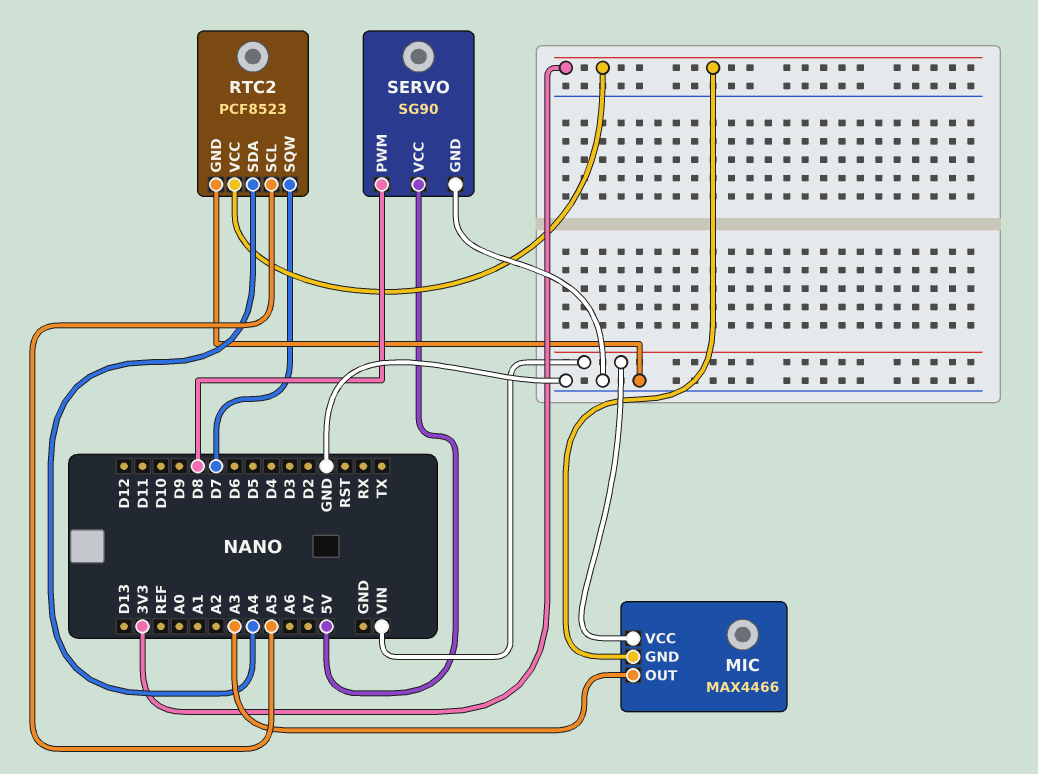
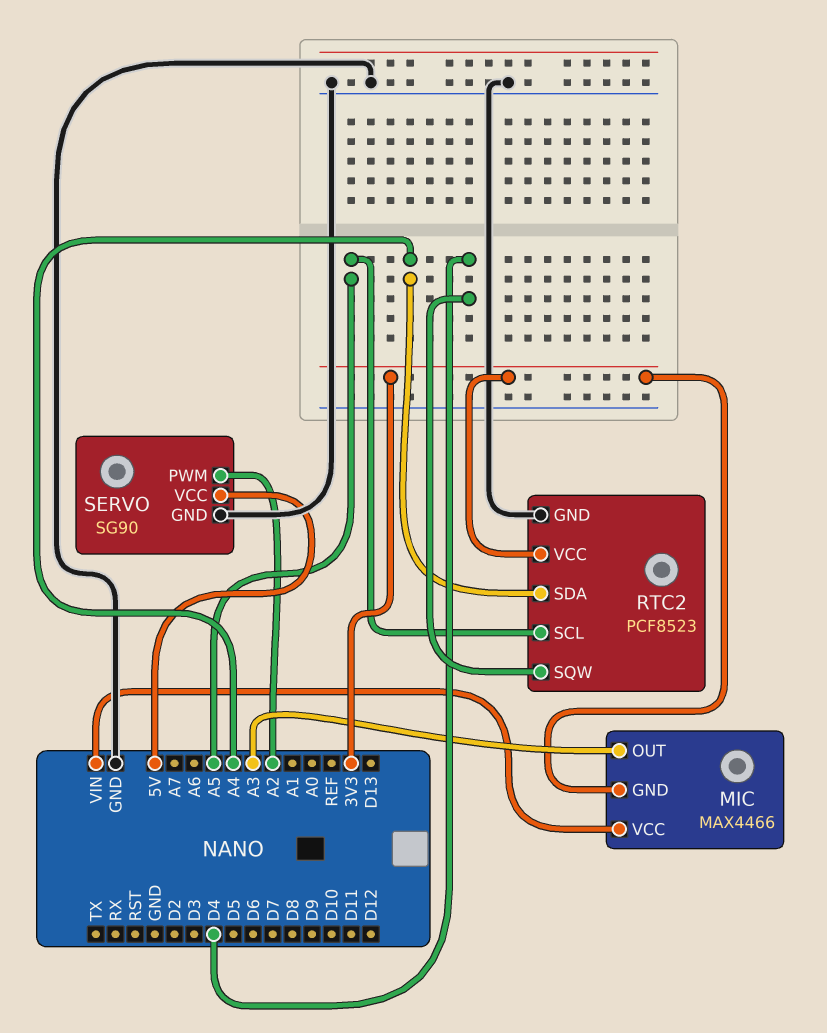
RTC2 pin SQW: D7 -> D4
SERVO pin PWM: D8 -> A2

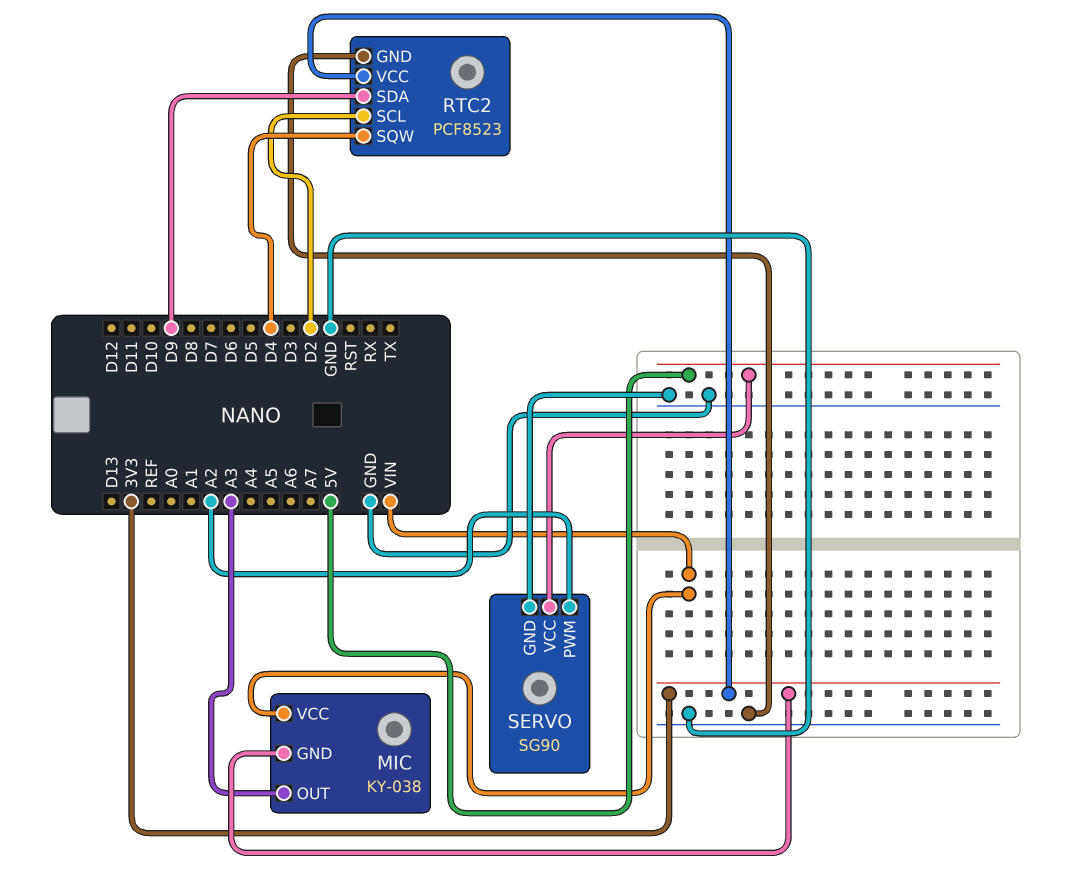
MIC: MAX4466 -> KY-038
RTC2 pin SCL: A5 -> D2
RTC2 pin SDA: A4 -> D9

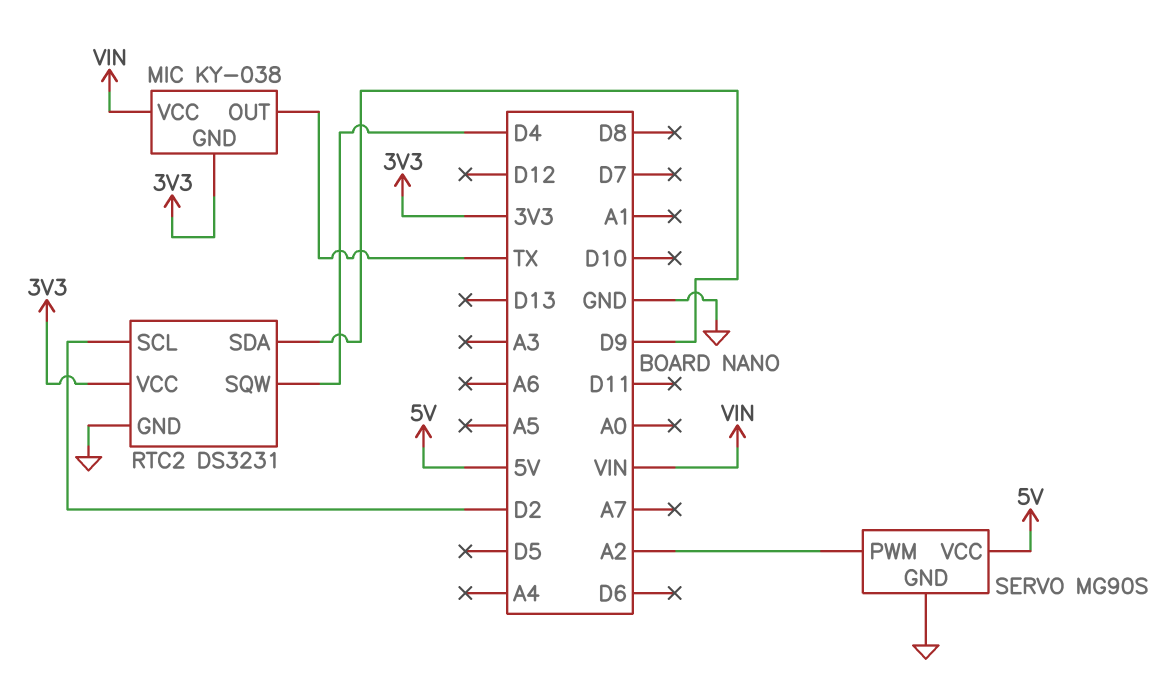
MIC pin OUT: A3 -> TX
RTC2: PCF8523 -> DS3231
SERVO: SG90 -> MG90S

